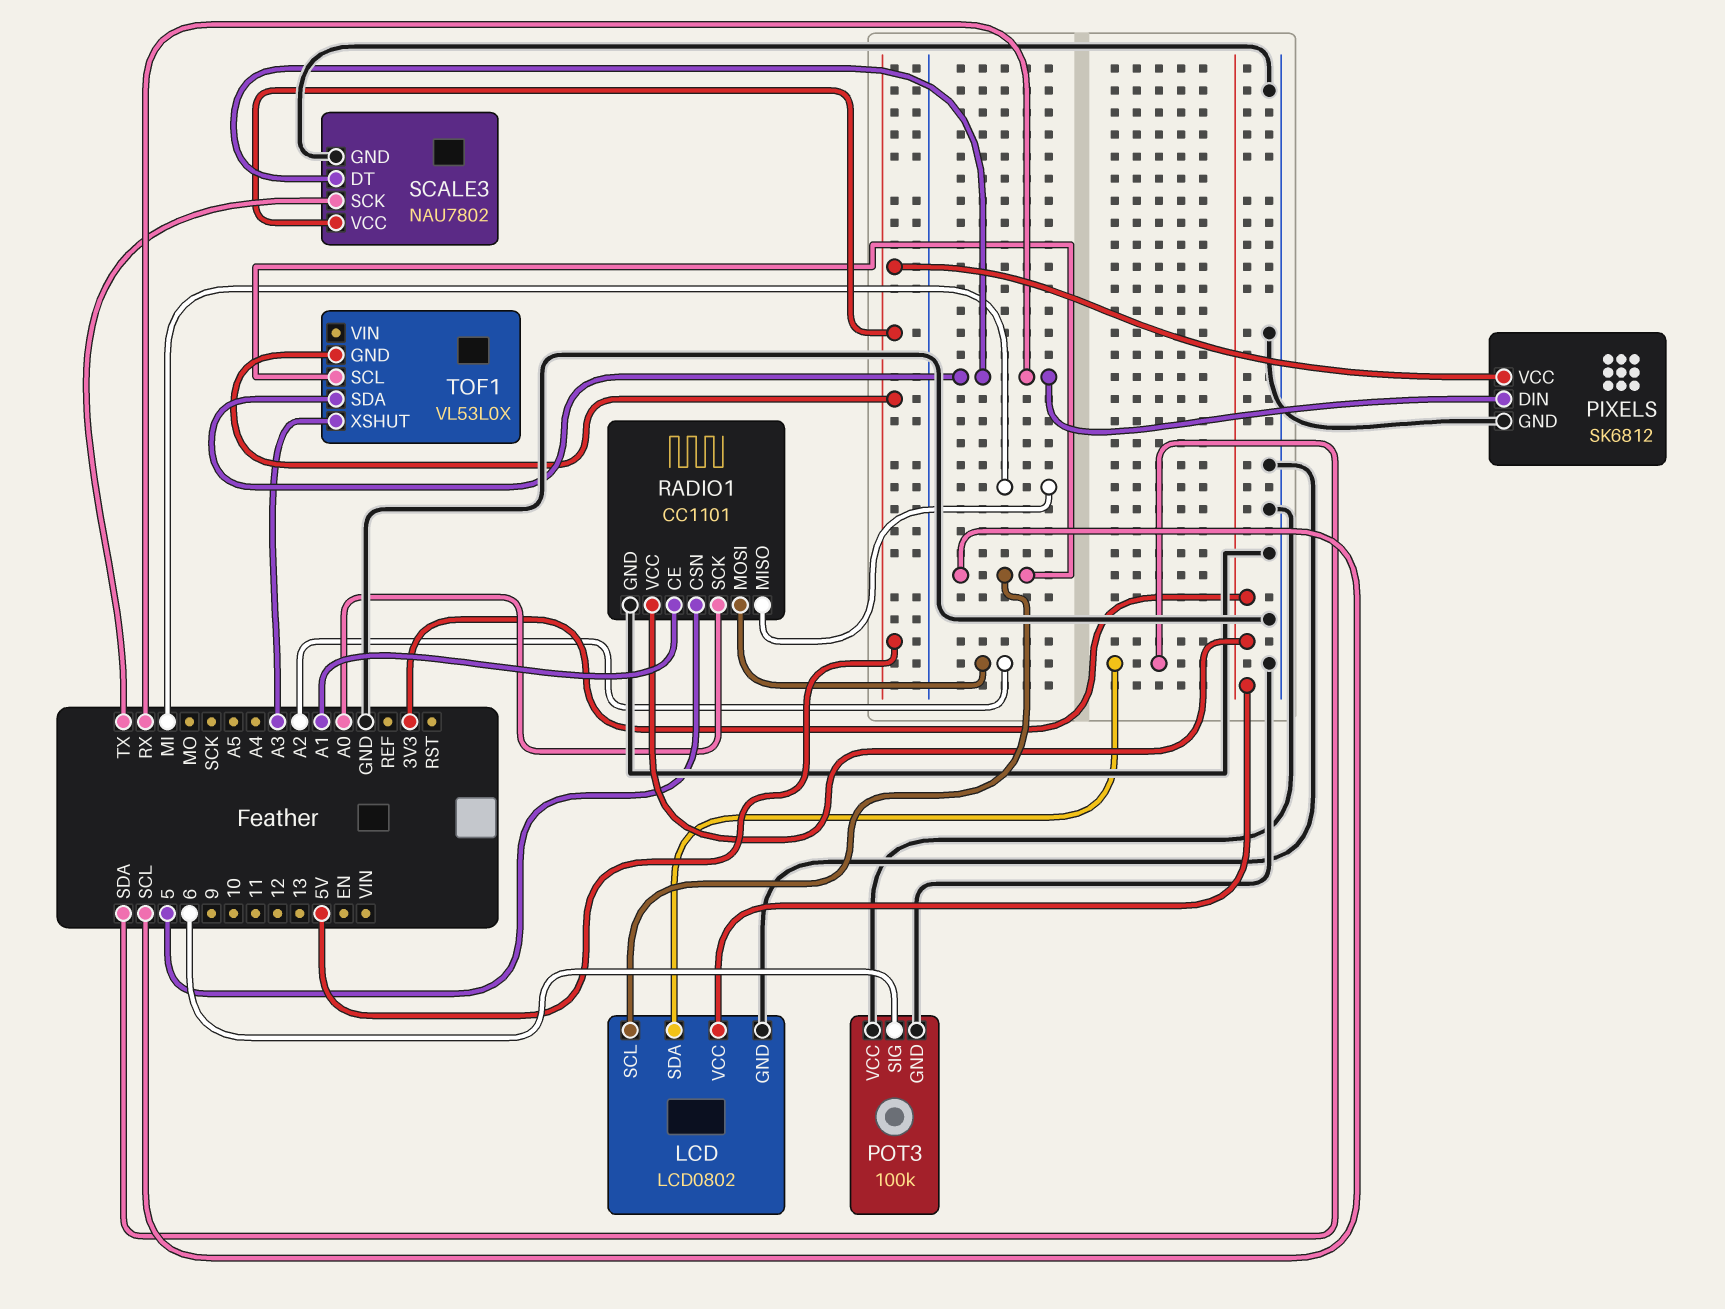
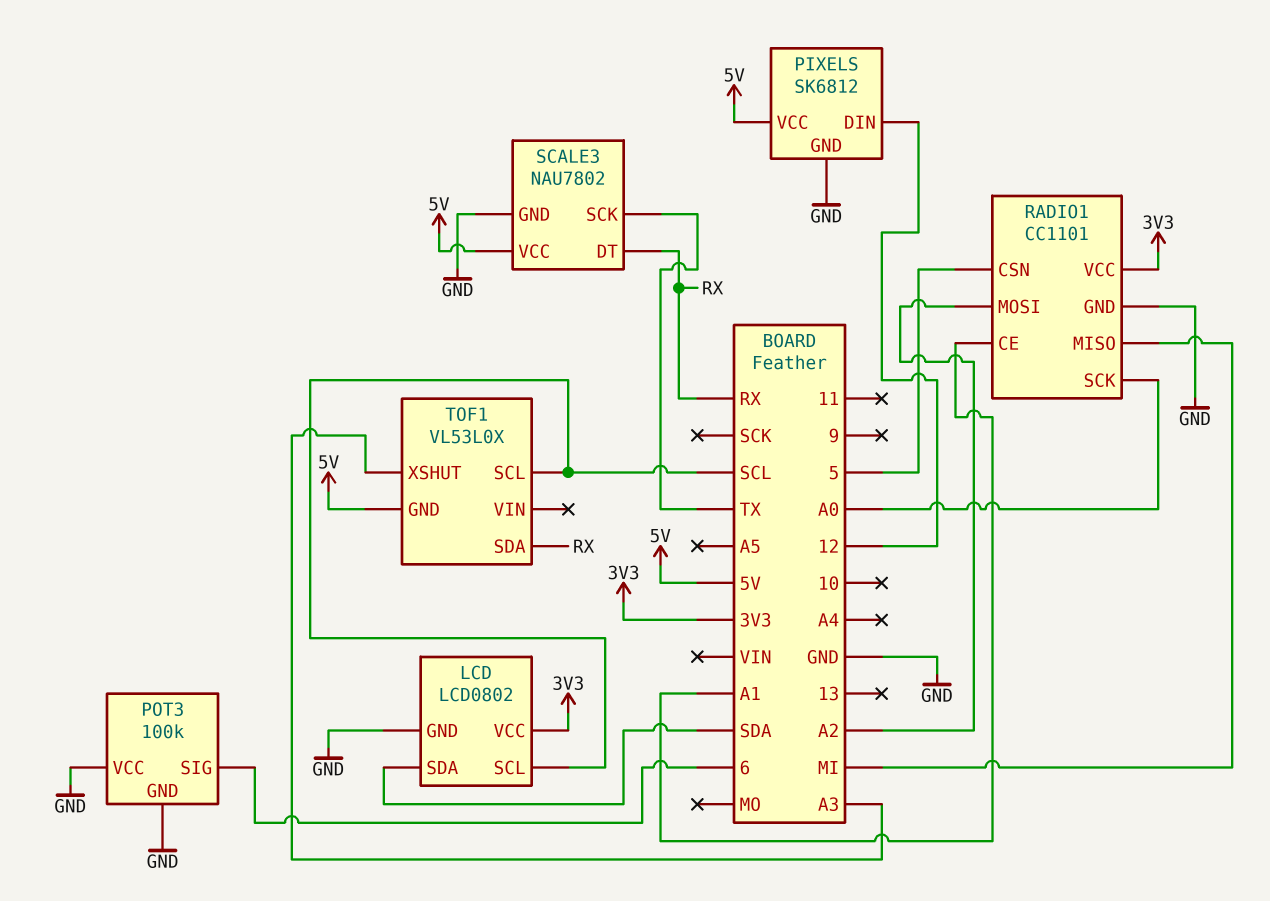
PIXELS pin DIN: RX -> 12

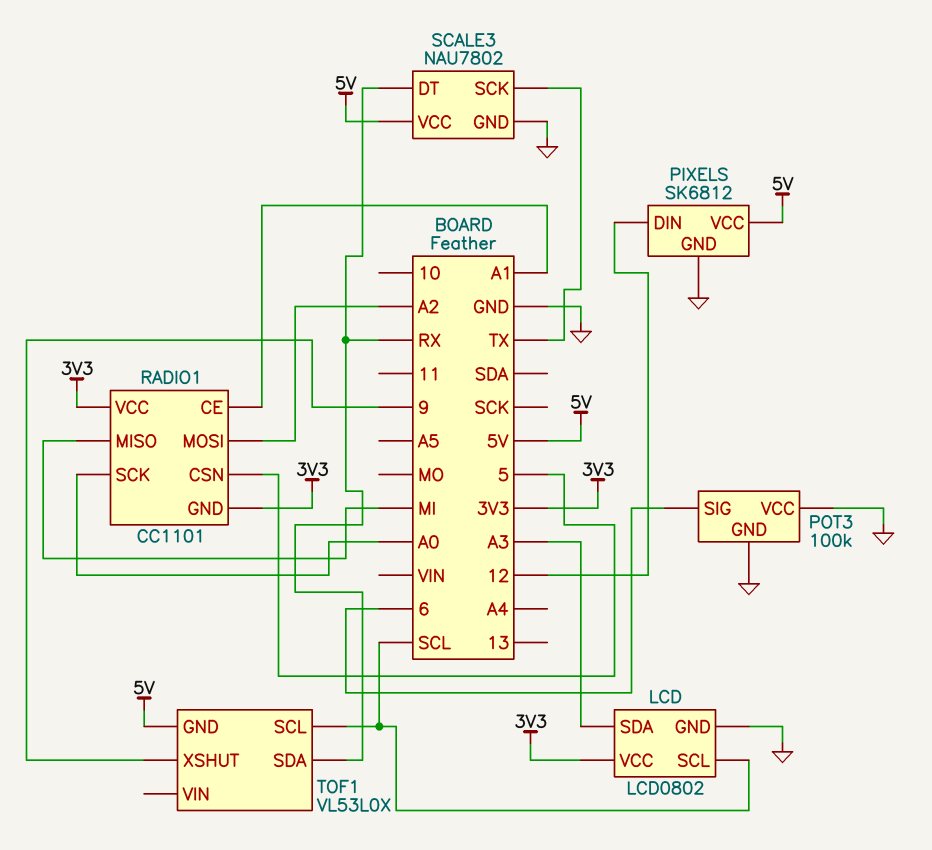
LCD pin SDA: SDA -> A3
RADIO1 pin GND: GND -> 3V3
TOF1 pin XSHUT: A3 -> 9

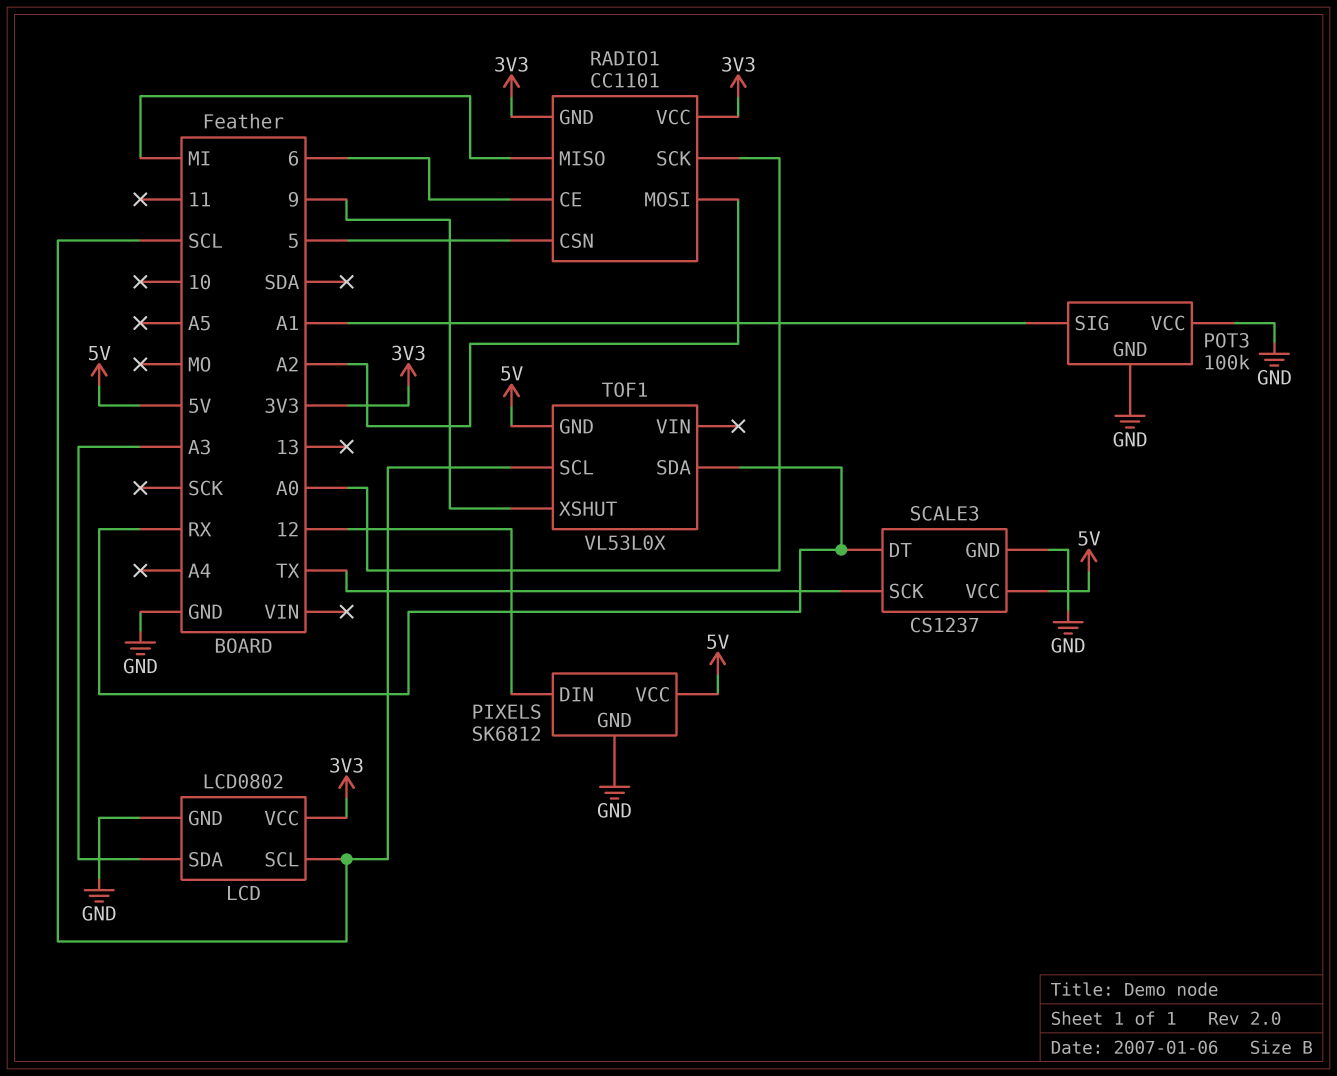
POT3 pin SIG: 6 -> A1
RADIO1 pin CE: A1 -> 6
SCALE3: NAU7802 -> CS1237

